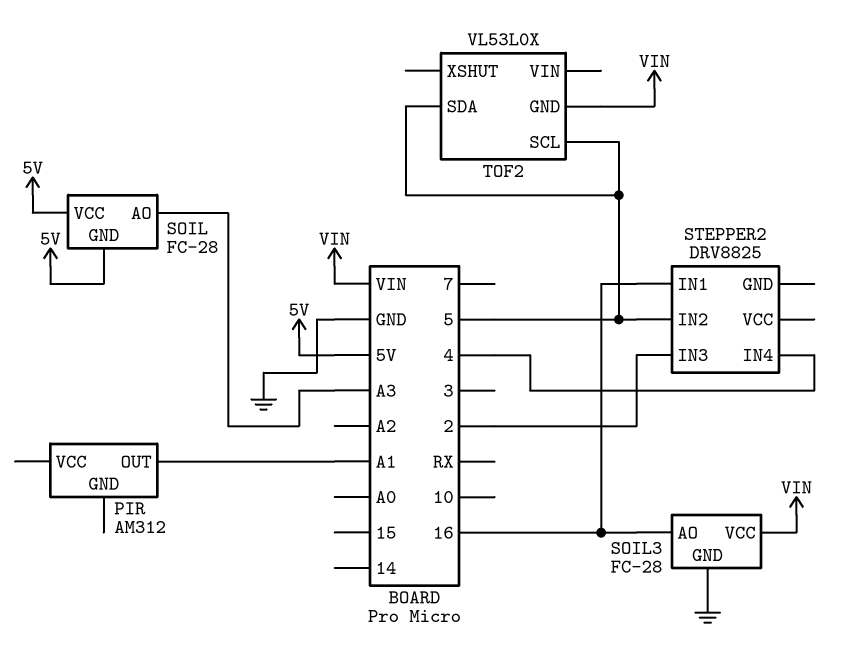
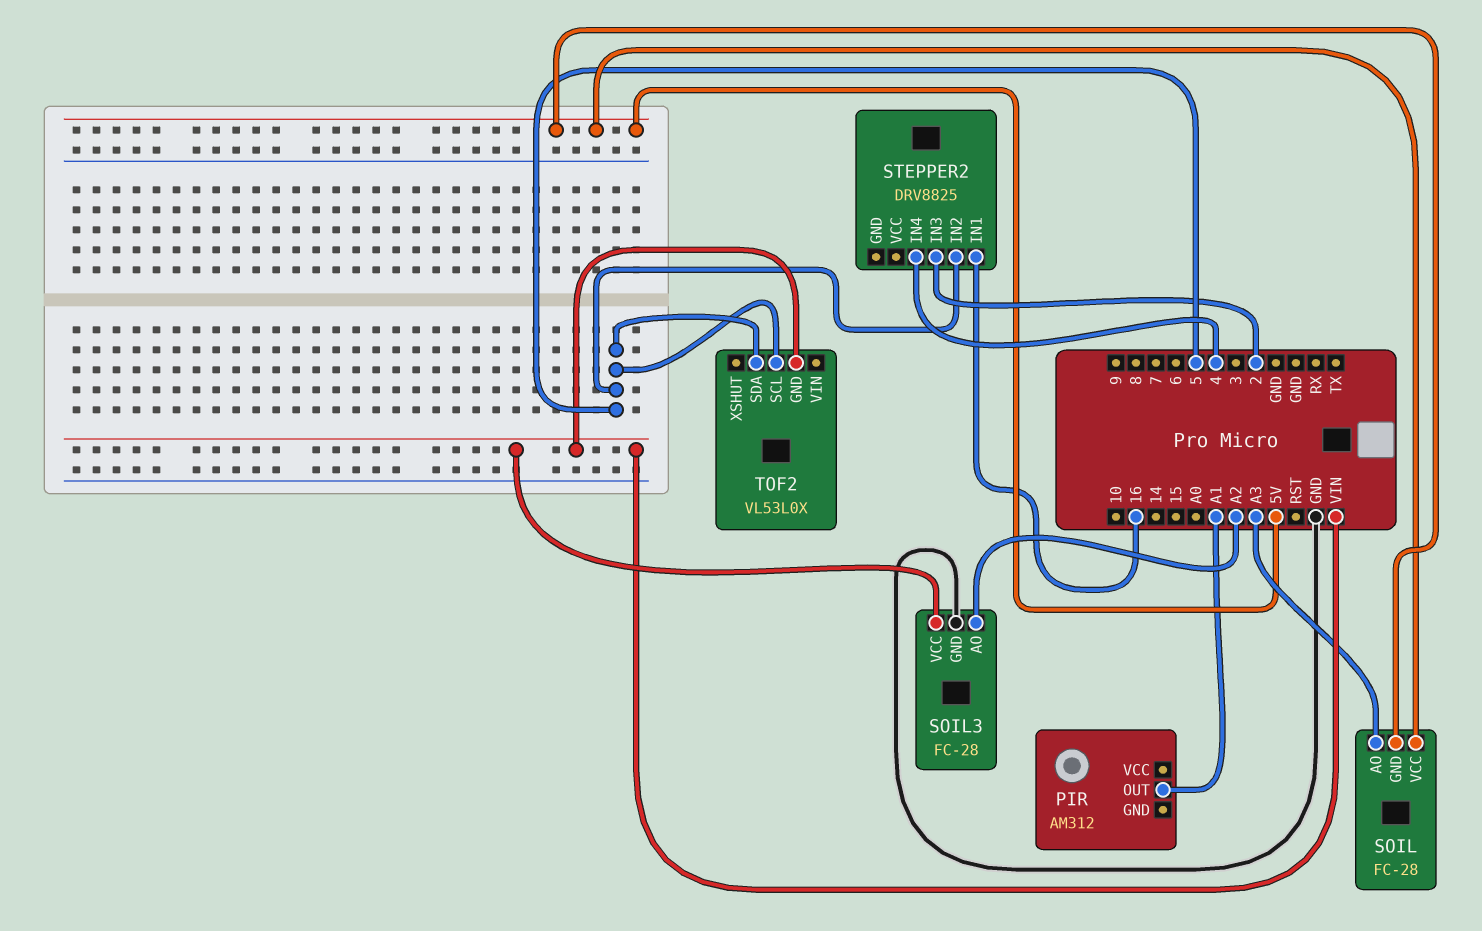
SOIL3 pin AO: 16 -> A2

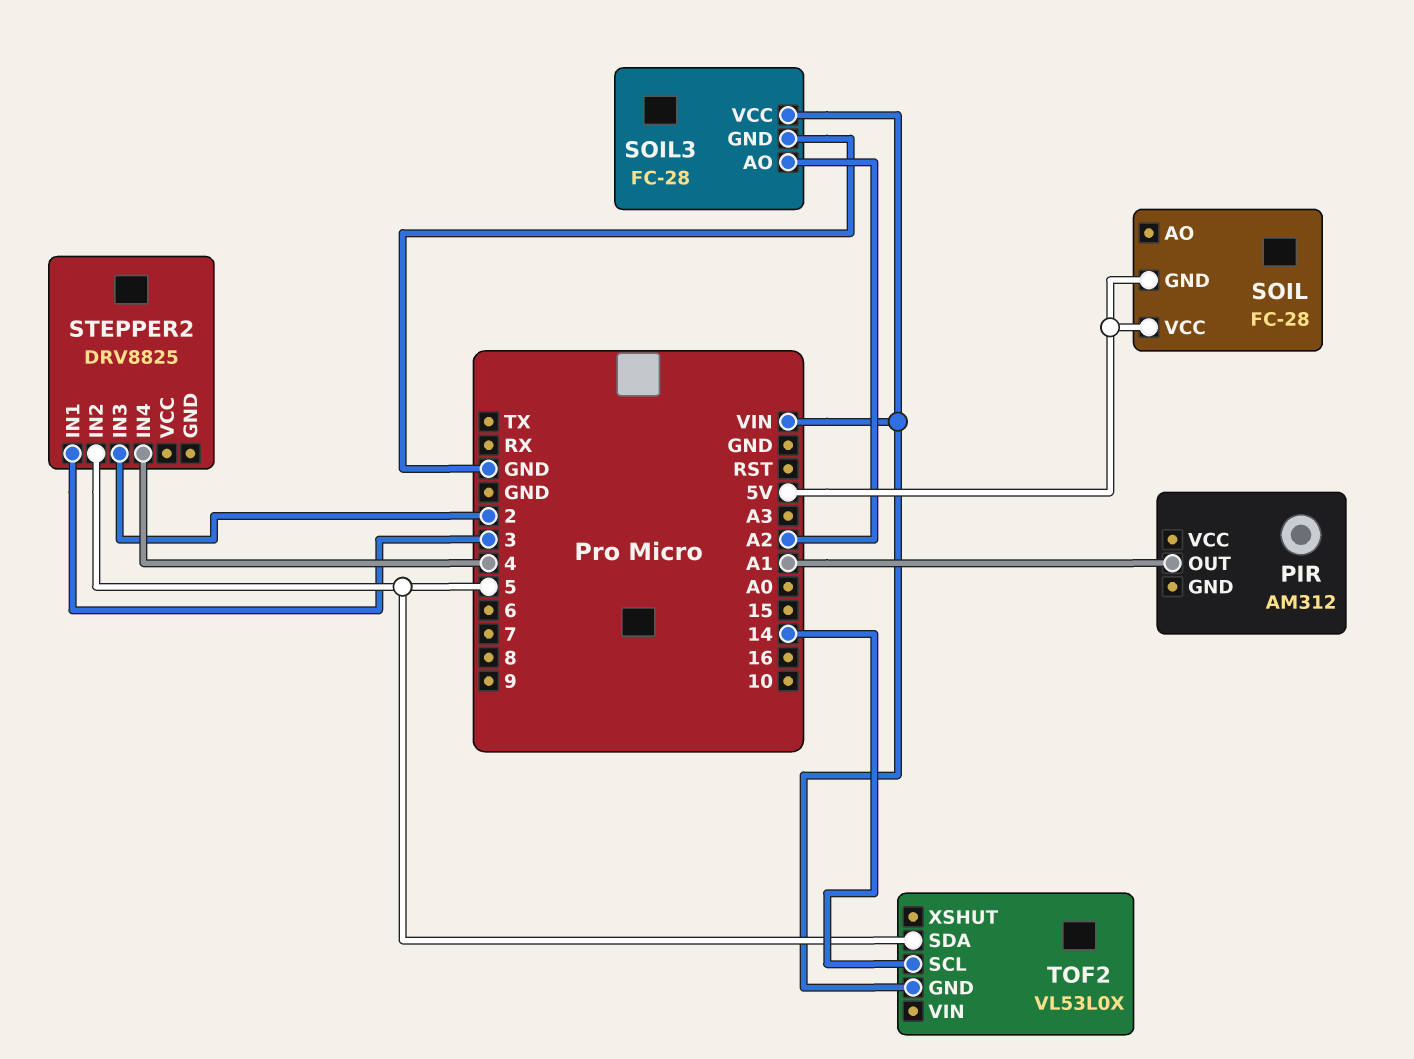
SOIL pin AO: A3 -> none
STEPPER2 pin IN1: 16 -> 3
TOF2 pin SCL: 5 -> 14

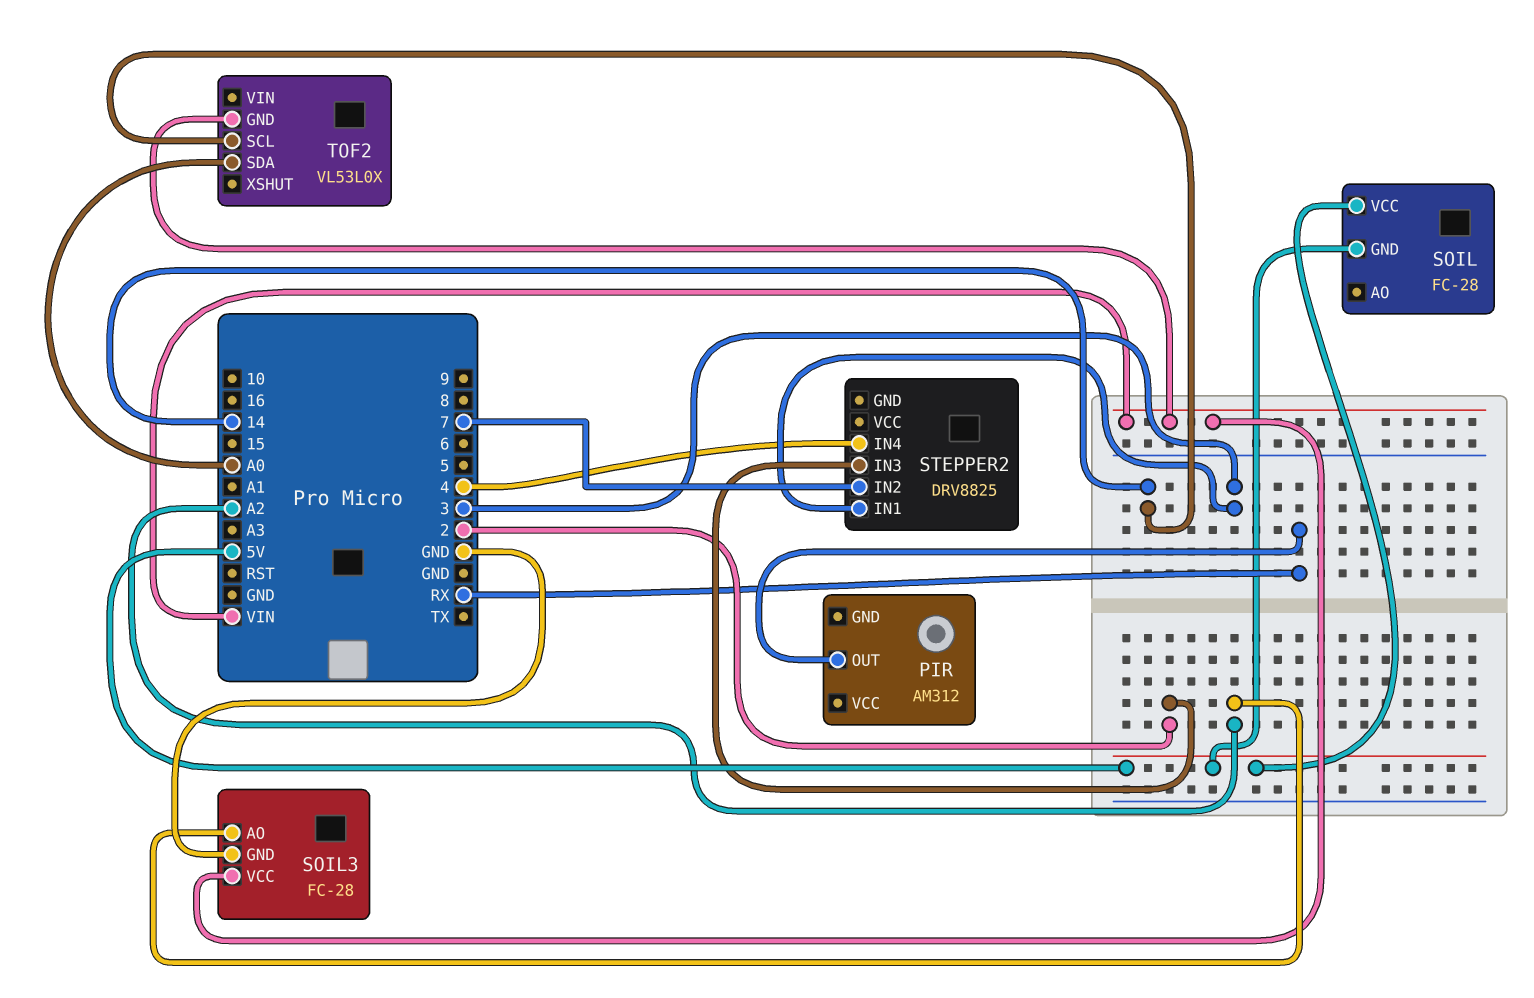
PIR pin OUT: A1 -> RX
STEPPER2 pin IN2: 5 -> 7
TOF2 pin SDA: 5 -> A0

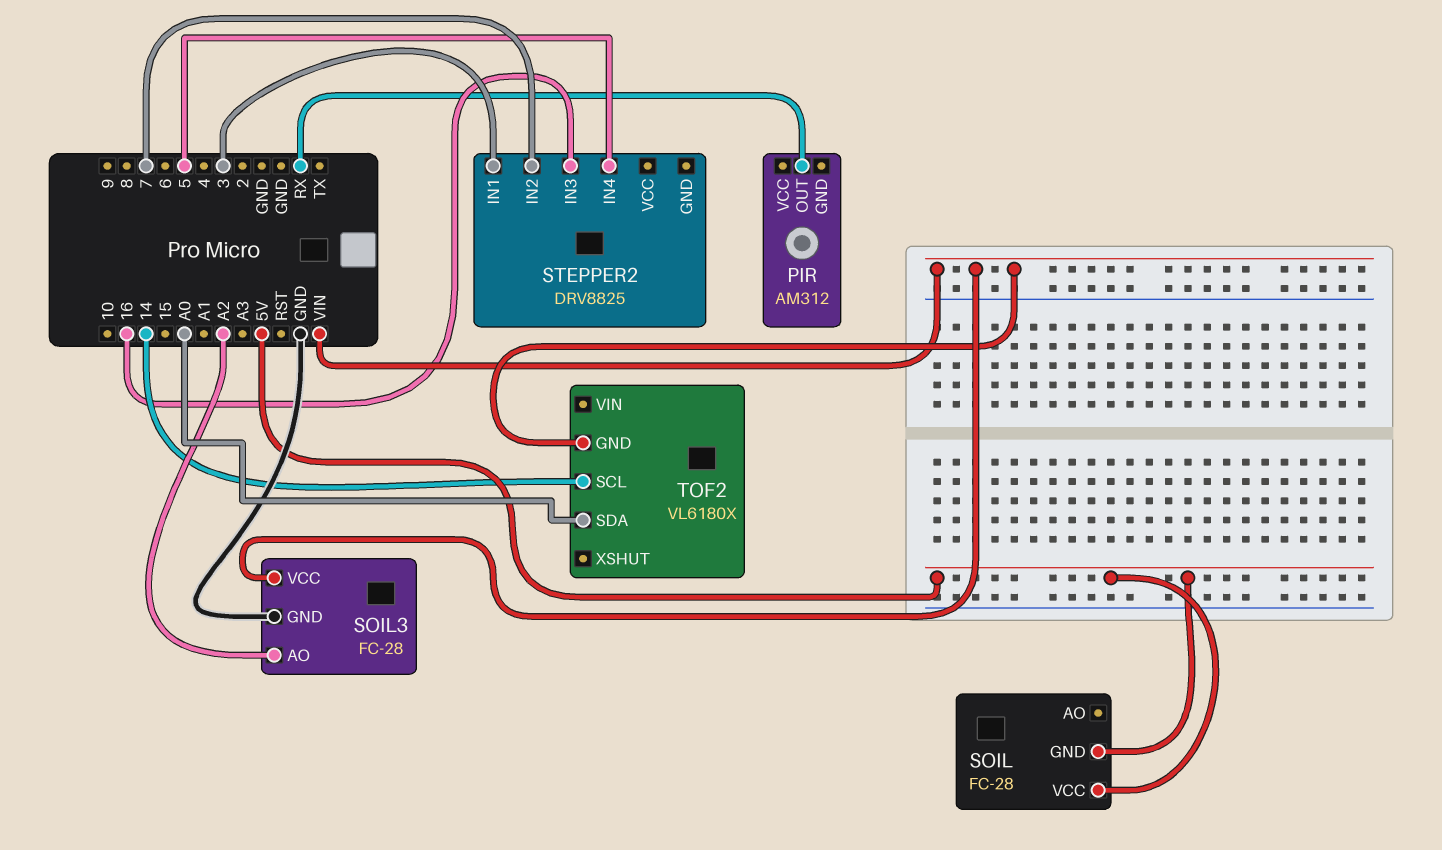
STEPPER2 pin IN3: 2 -> 16
STEPPER2 pin IN4: 4 -> 5
TOF2: VL53L0X -> VL6180X

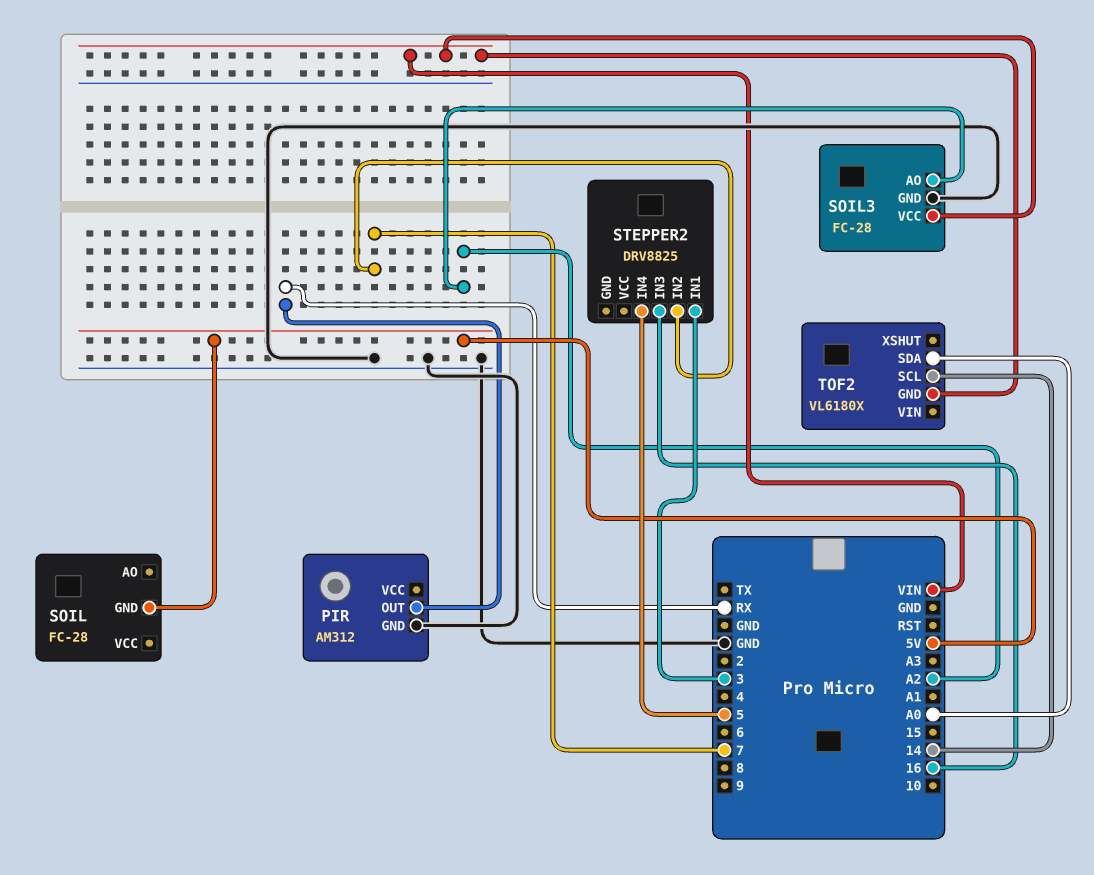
PIR pin GND: none -> GND
SOIL pin VCC: 5V -> none

